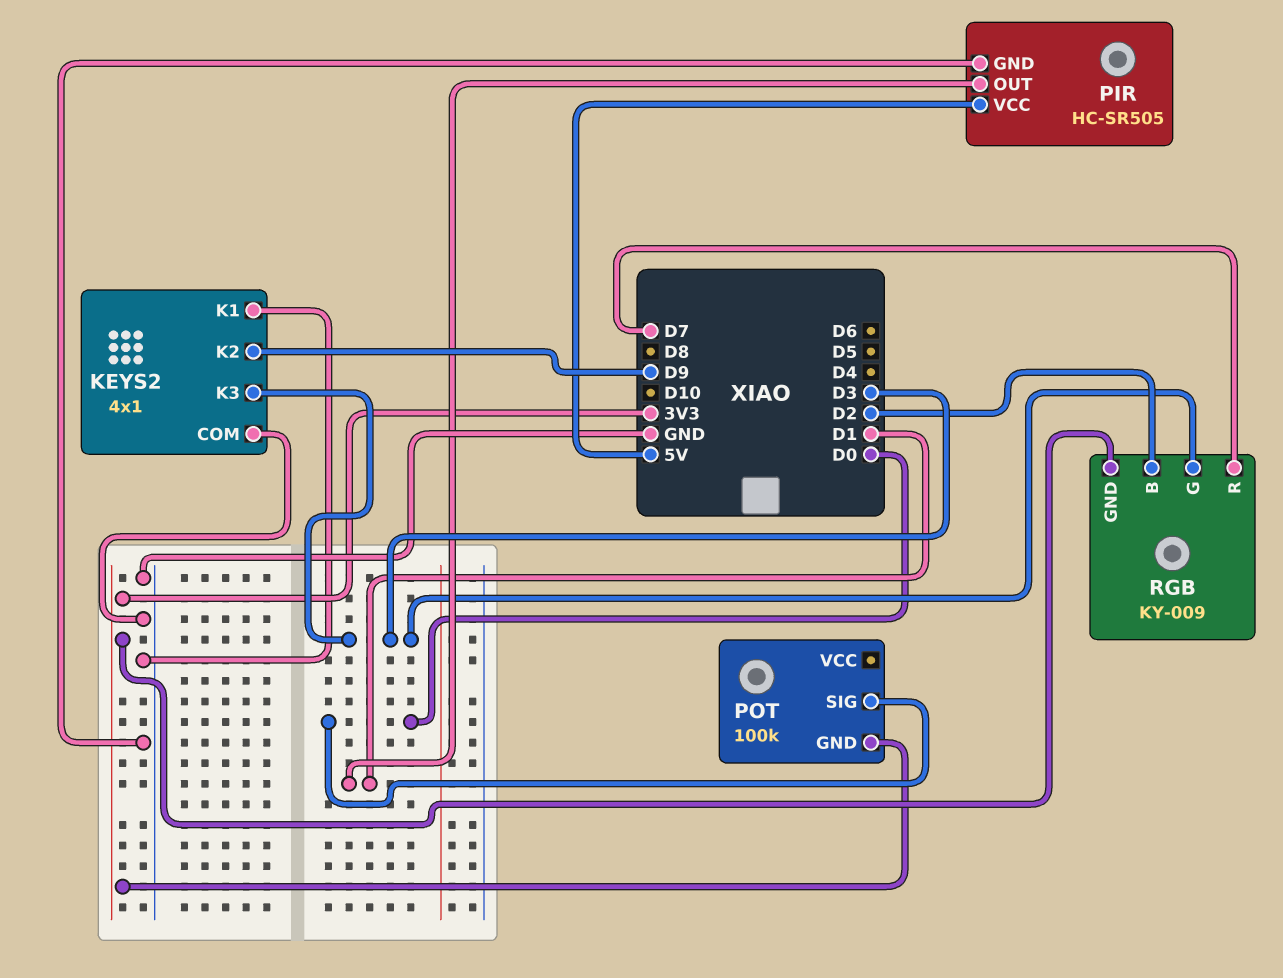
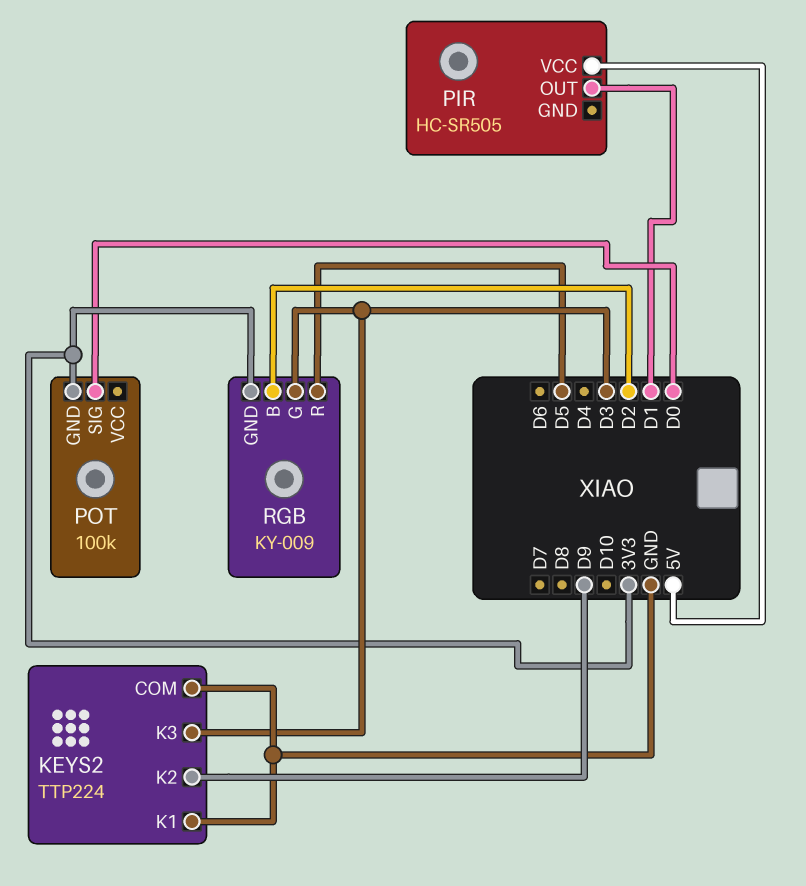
KEYS2: 4x1 -> TTP224
PIR pin GND: GND -> none
RGB pin R: D7 -> D5

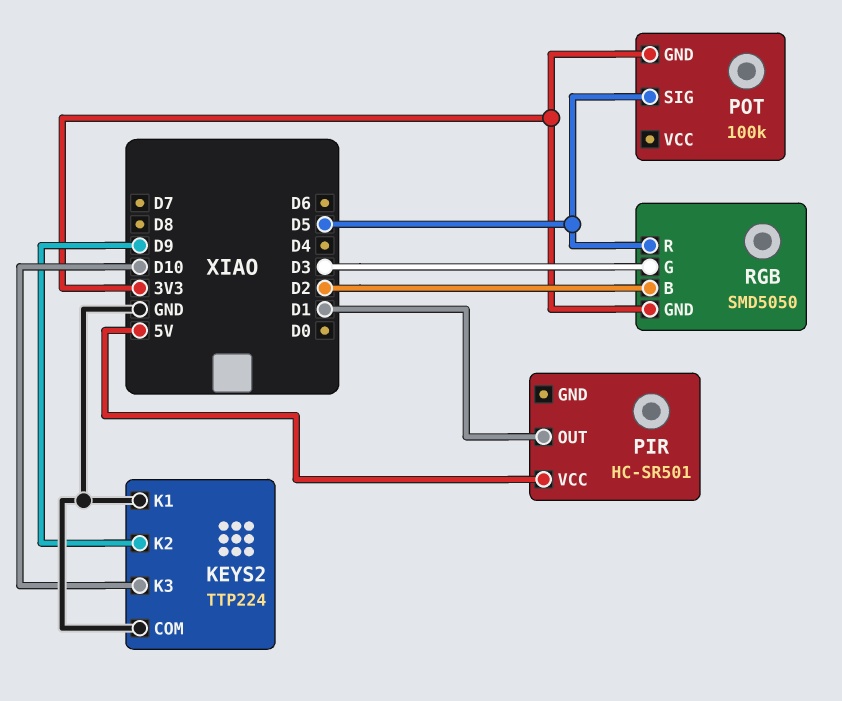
KEYS2 pin K3: D3 -> D10
PIR: HC-SR505 -> HC-SR501
POT pin SIG: D0 -> D5
RGB: KY-009 -> SMD5050

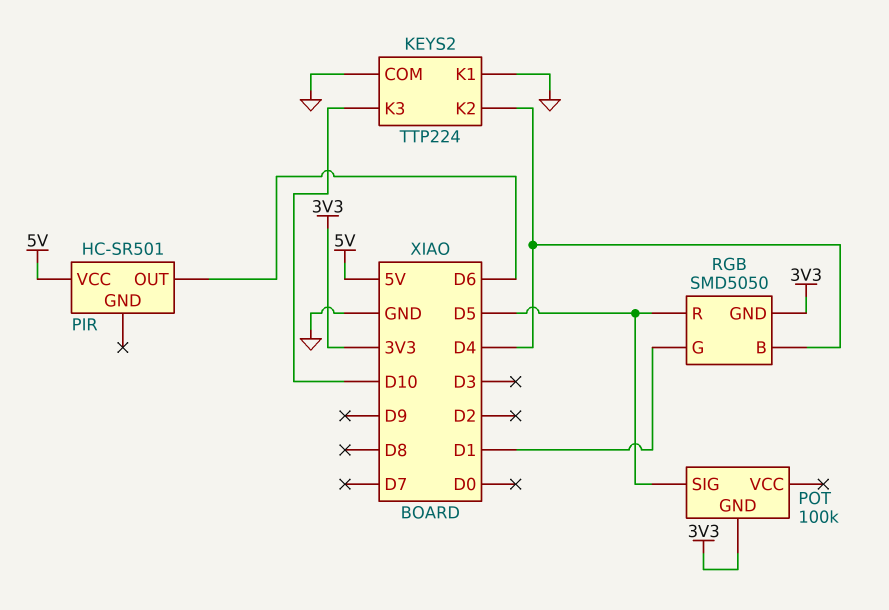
KEYS2 pin K2: D9 -> D4
PIR pin OUT: D1 -> D6
RGB pin B: D2 -> D4
RGB pin G: D3 -> D1

